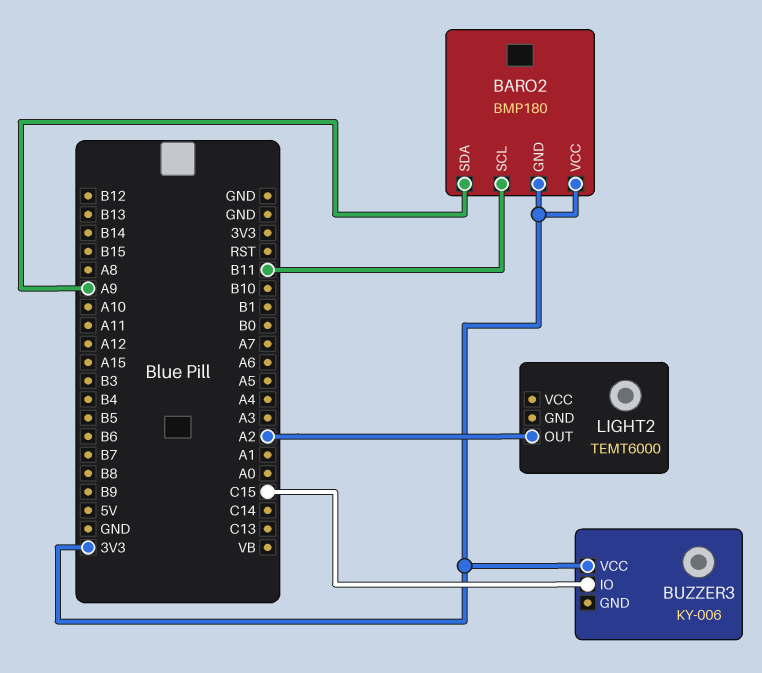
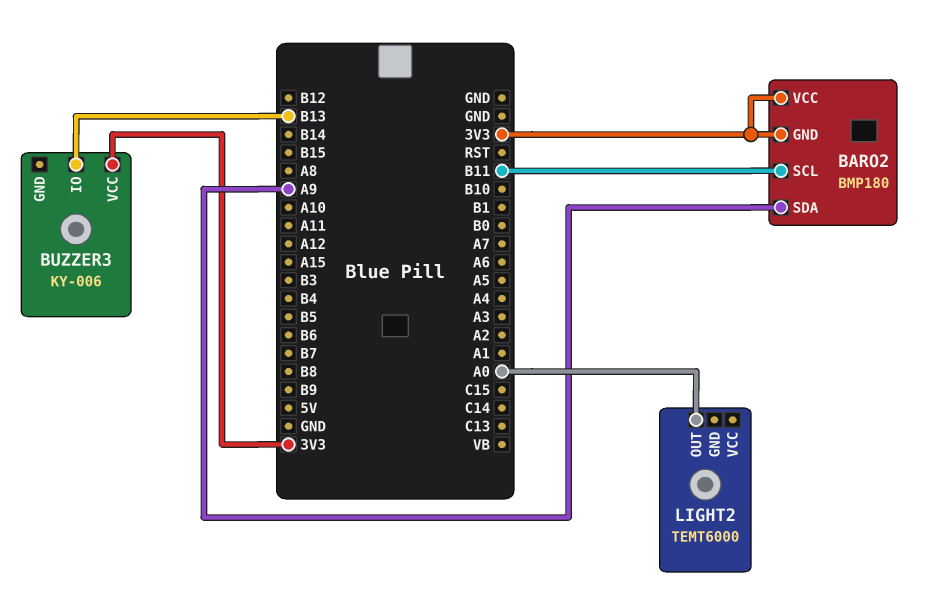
BUZZER3 pin IO: C15 -> B13
LIGHT2 pin OUT: A2 -> A0

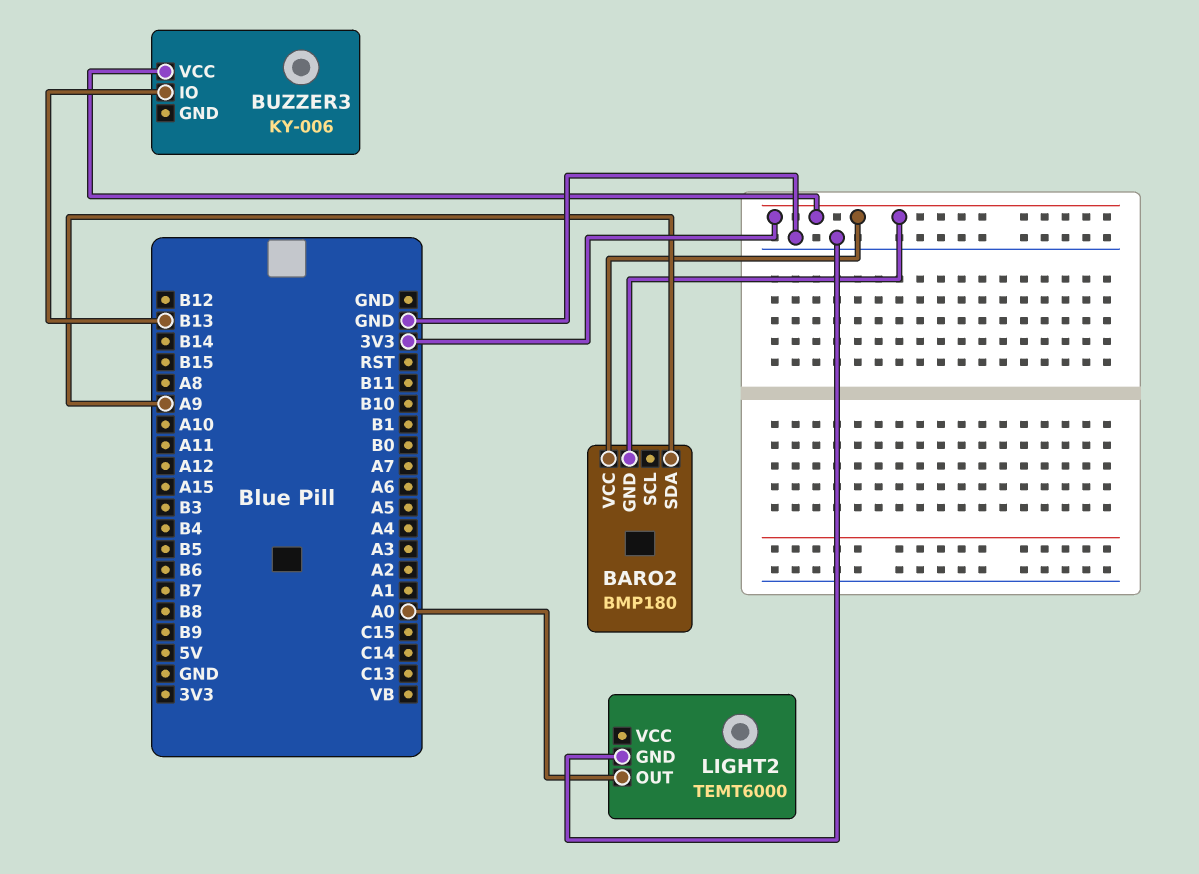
BARO2 pin SCL: B11 -> none
LIGHT2 pin GND: none -> GND

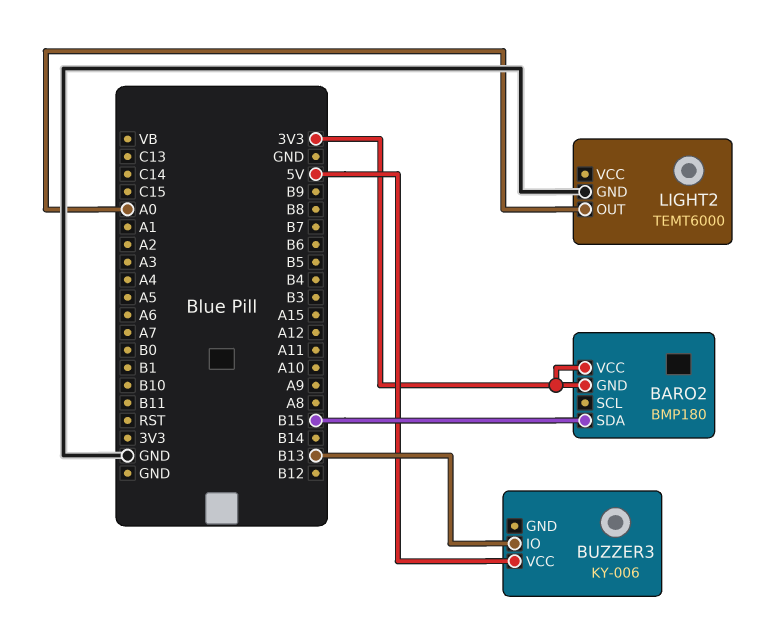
BARO2 pin SDA: A9 -> B15
BUZZER3 pin VCC: 3V3 -> 5V

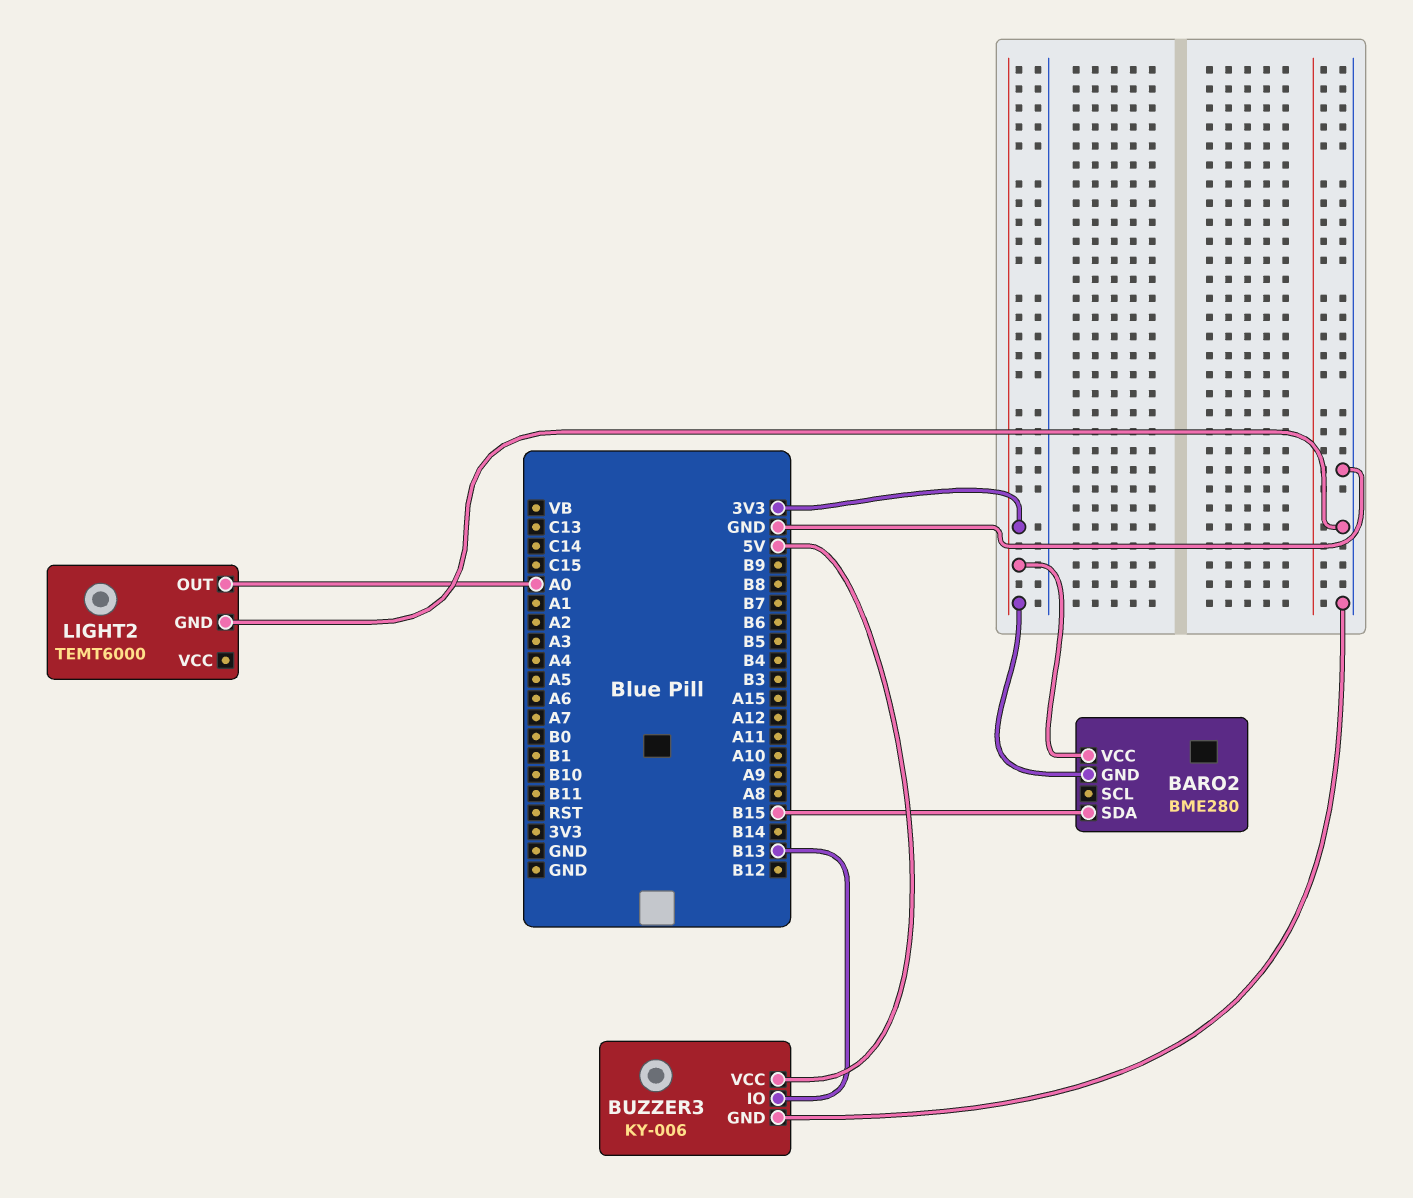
BARO2: BMP180 -> BME280
BUZZER3 pin GND: none -> GND

